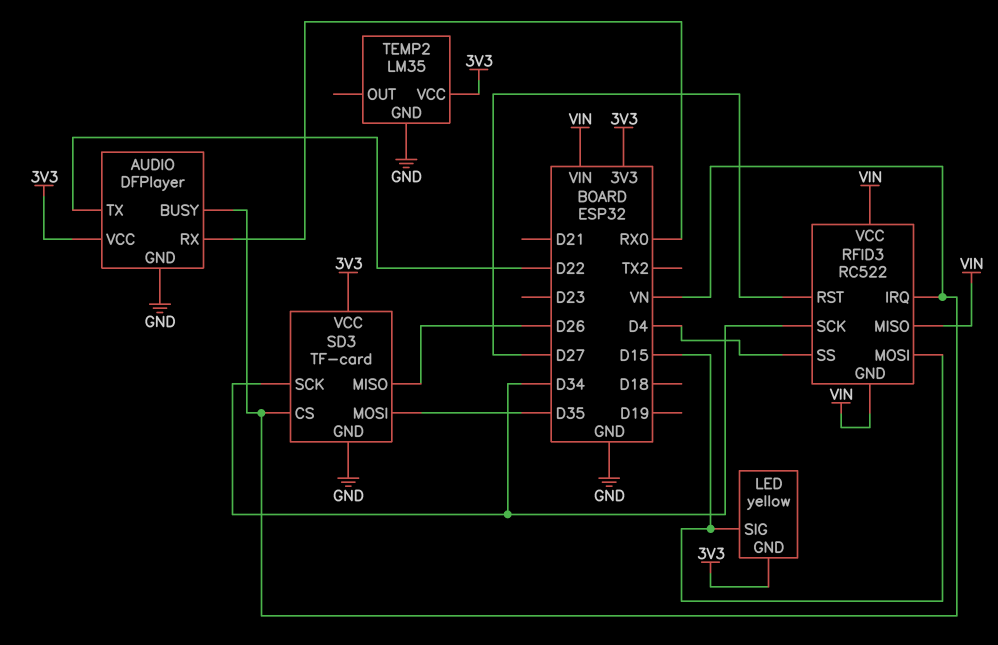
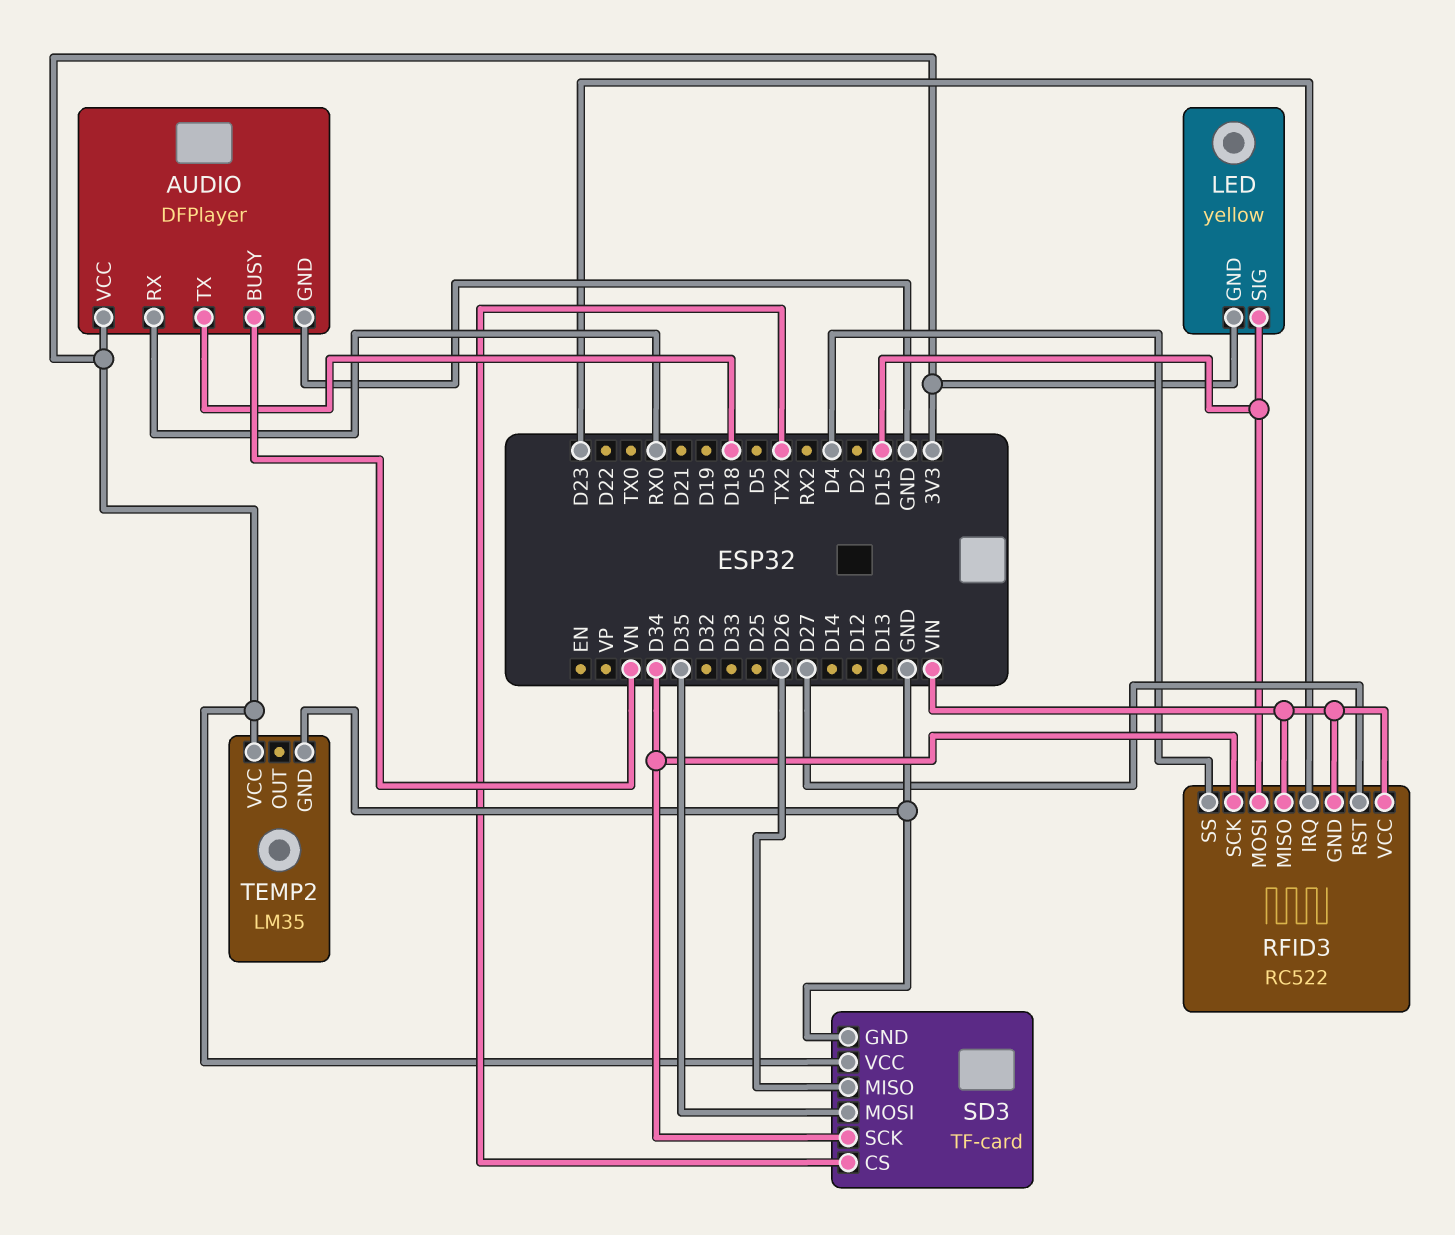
AUDIO pin TX: D22 -> D18
RFID3 pin IRQ: VN -> D23
SD3 pin CS: VN -> TX2

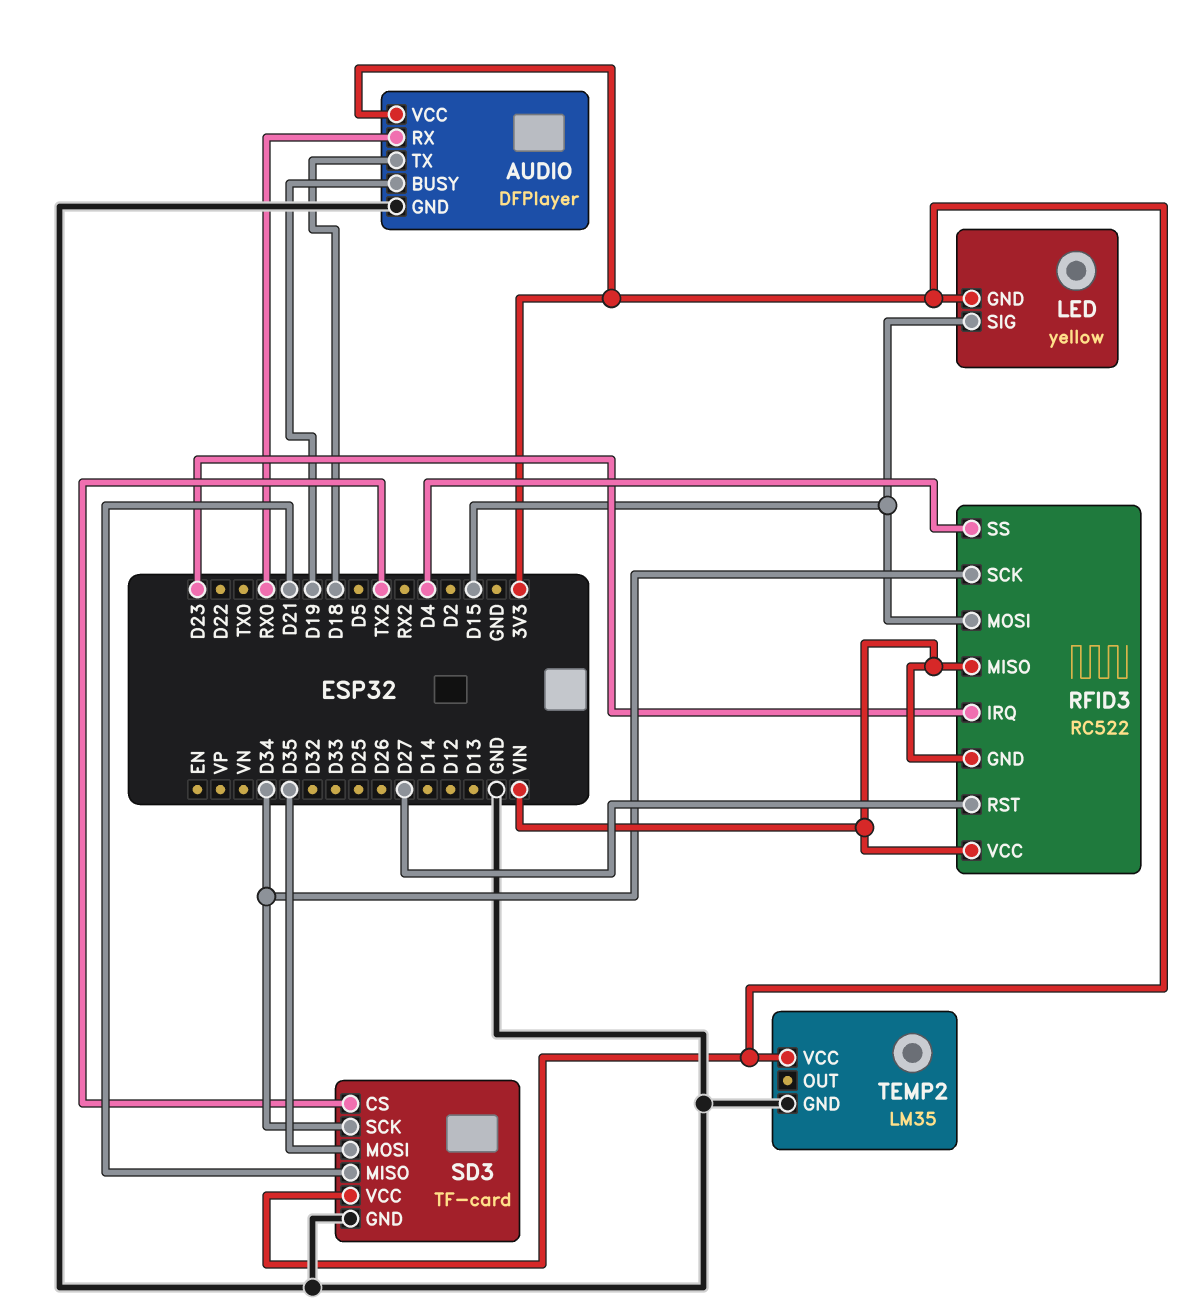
AUDIO pin BUSY: VN -> D19
SD3 pin MISO: D26 -> D21

